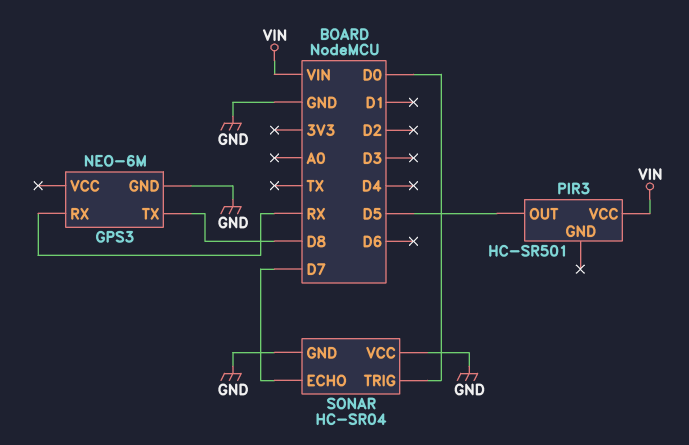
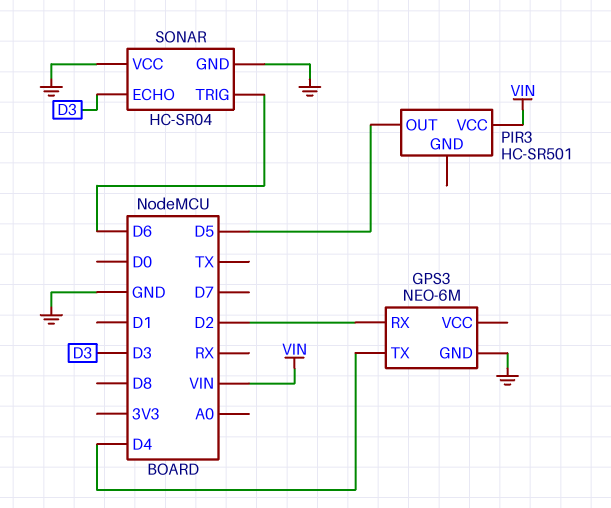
GPS3 pin RX: RX -> D2
GPS3 pin TX: D8 -> D4
SONAR pin ECHO: D7 -> D3
SONAR pin TRIG: D0 -> D6

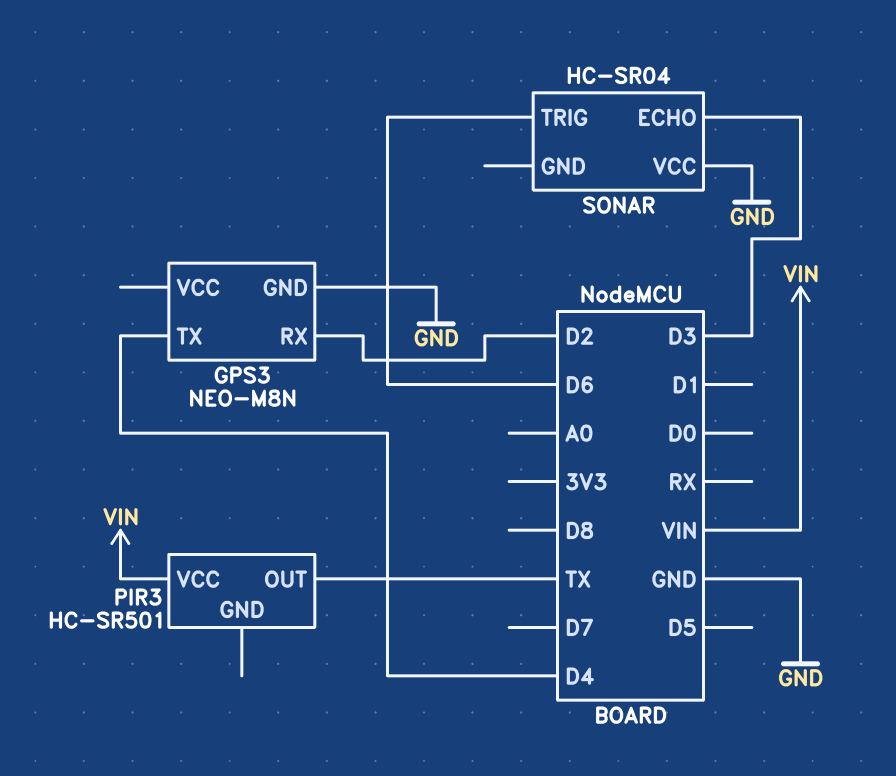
GPS3: NEO-6M -> NEO-M8N
PIR3 pin OUT: D5 -> TX
SONAR pin GND: GND -> none

